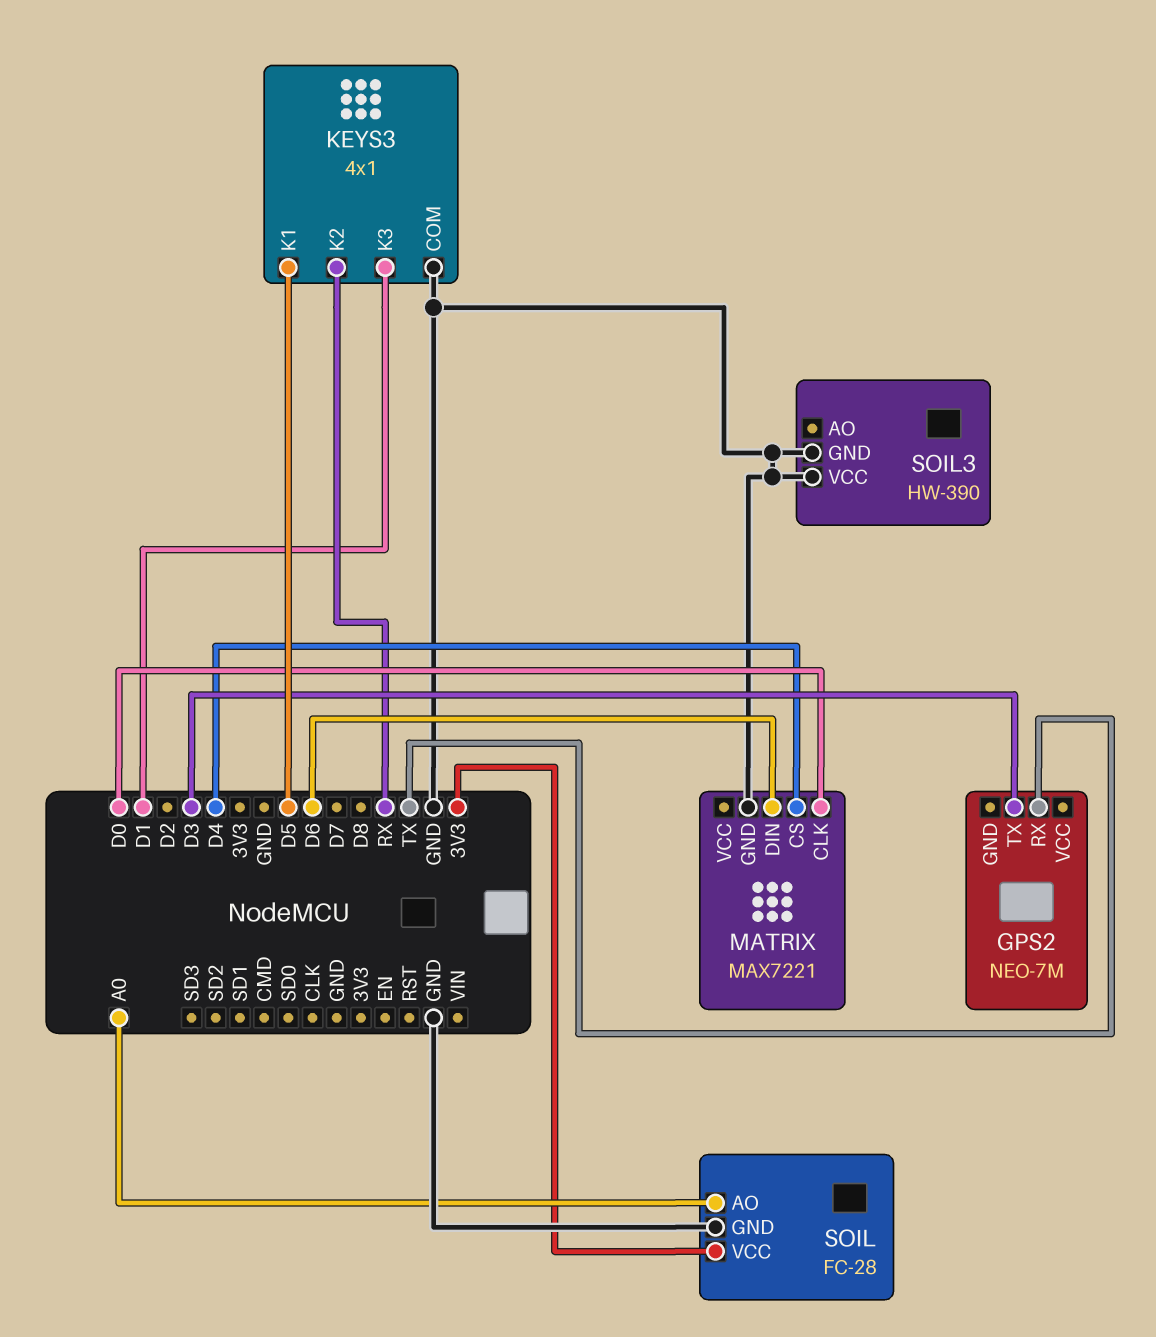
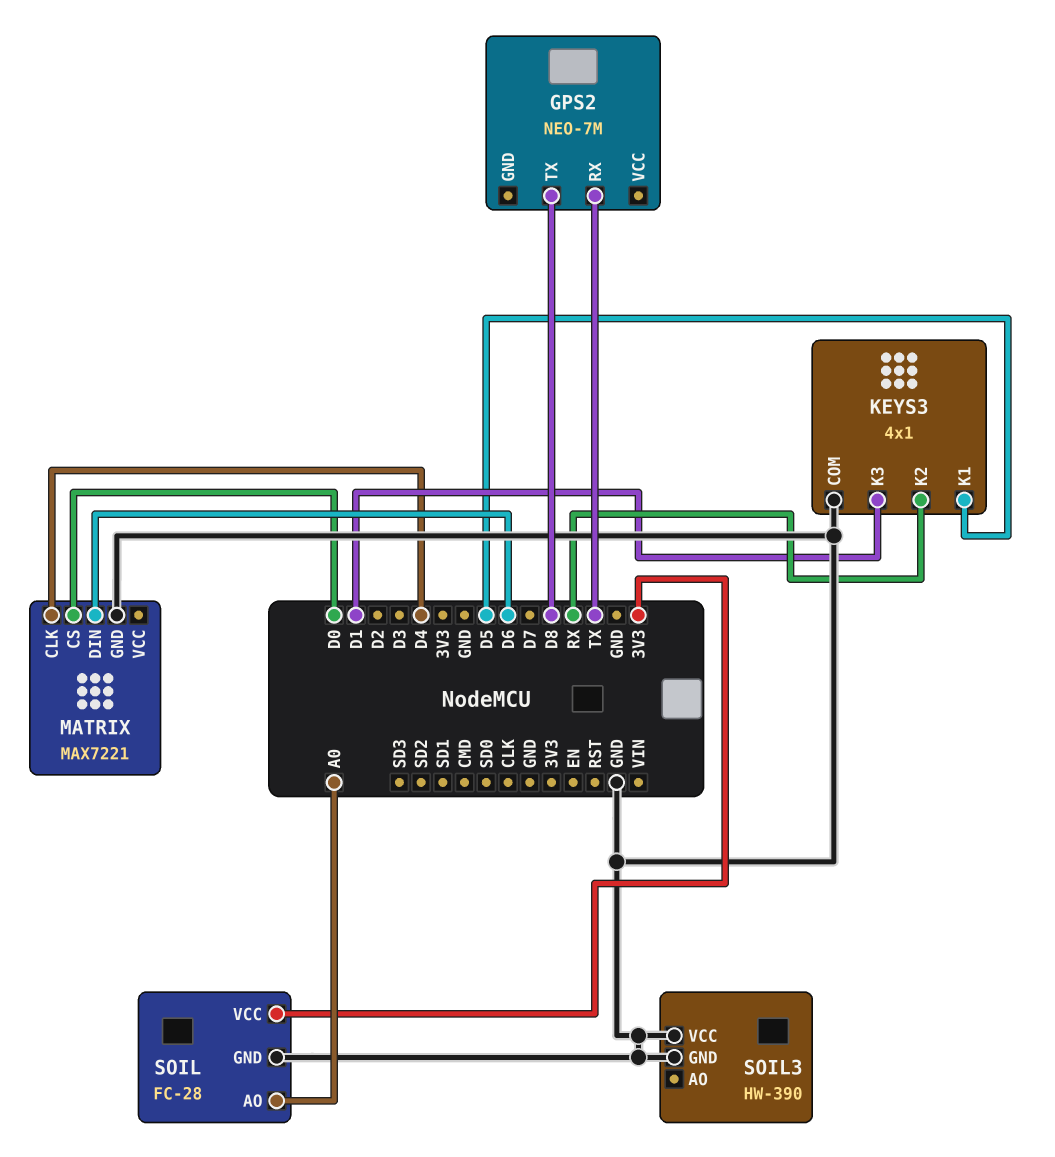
GPS2 pin TX: D3 -> D8
MATRIX pin CLK: D0 -> D4
MATRIX pin CS: D4 -> D0

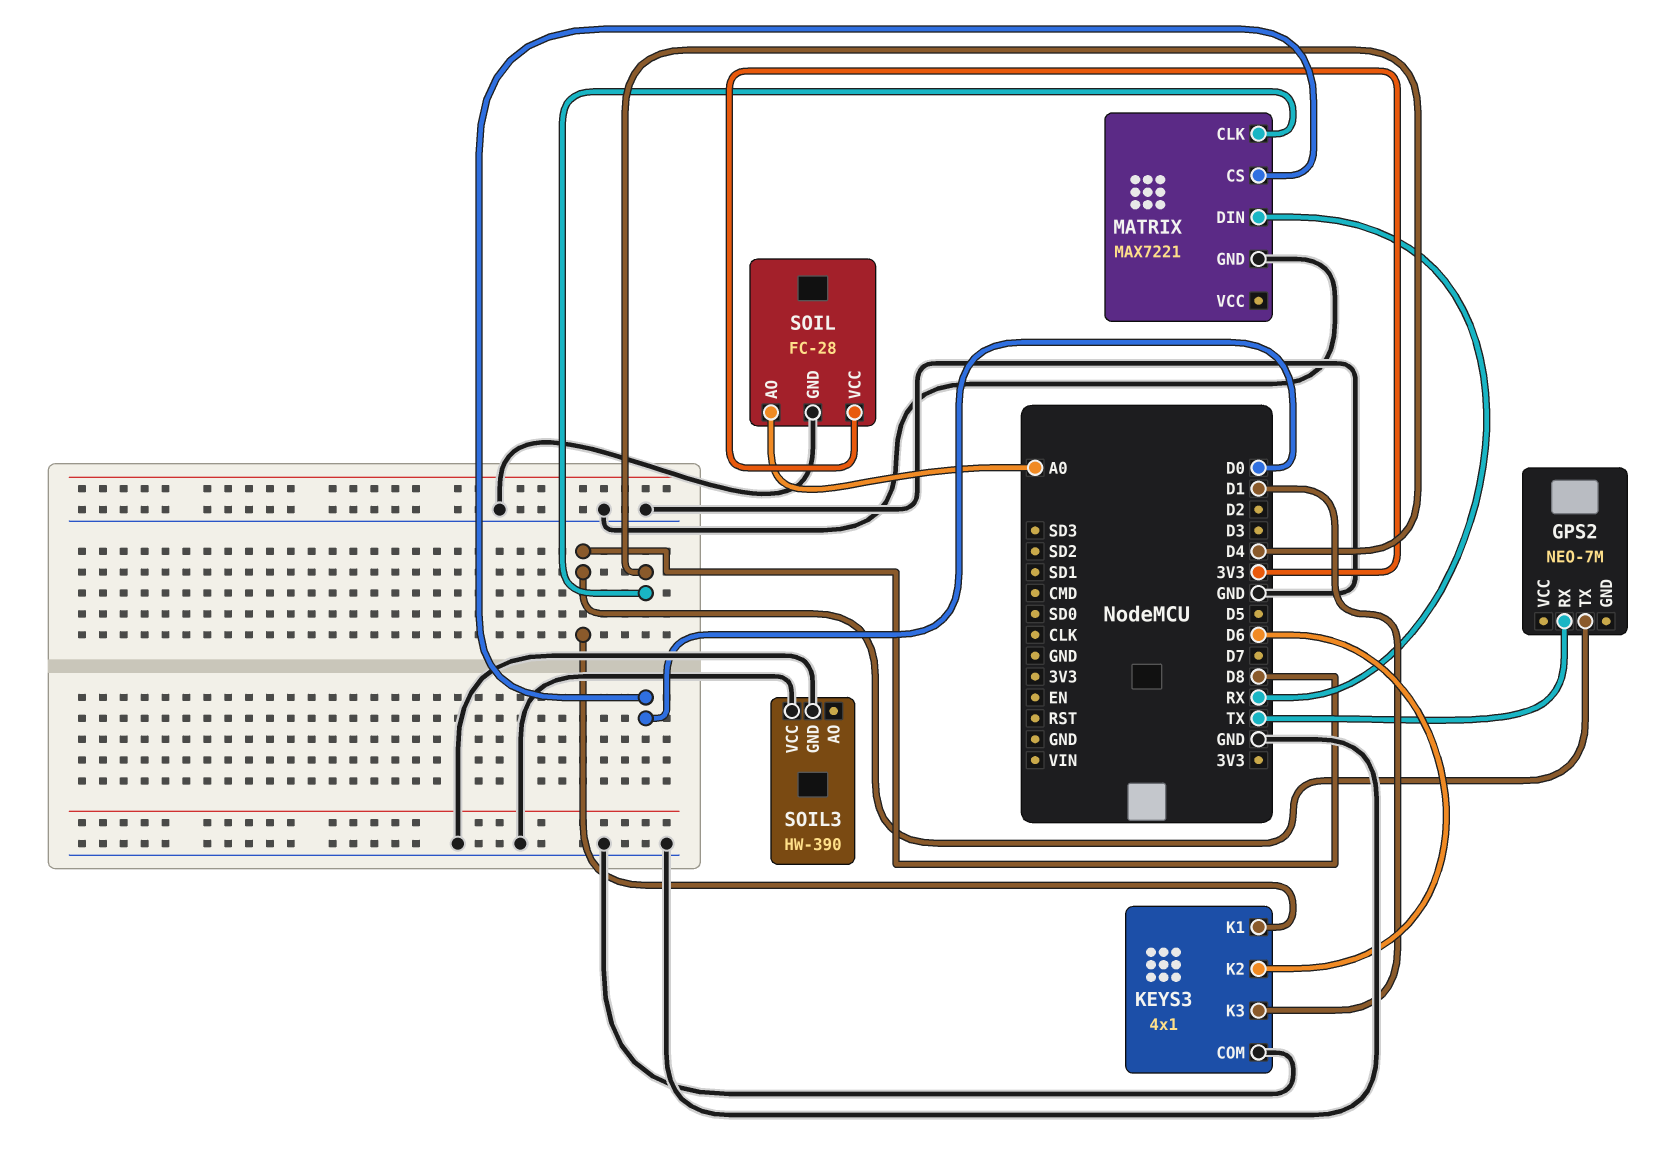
KEYS3 pin K1: D5 -> D8
KEYS3 pin K2: RX -> D6
MATRIX pin DIN: D6 -> RX

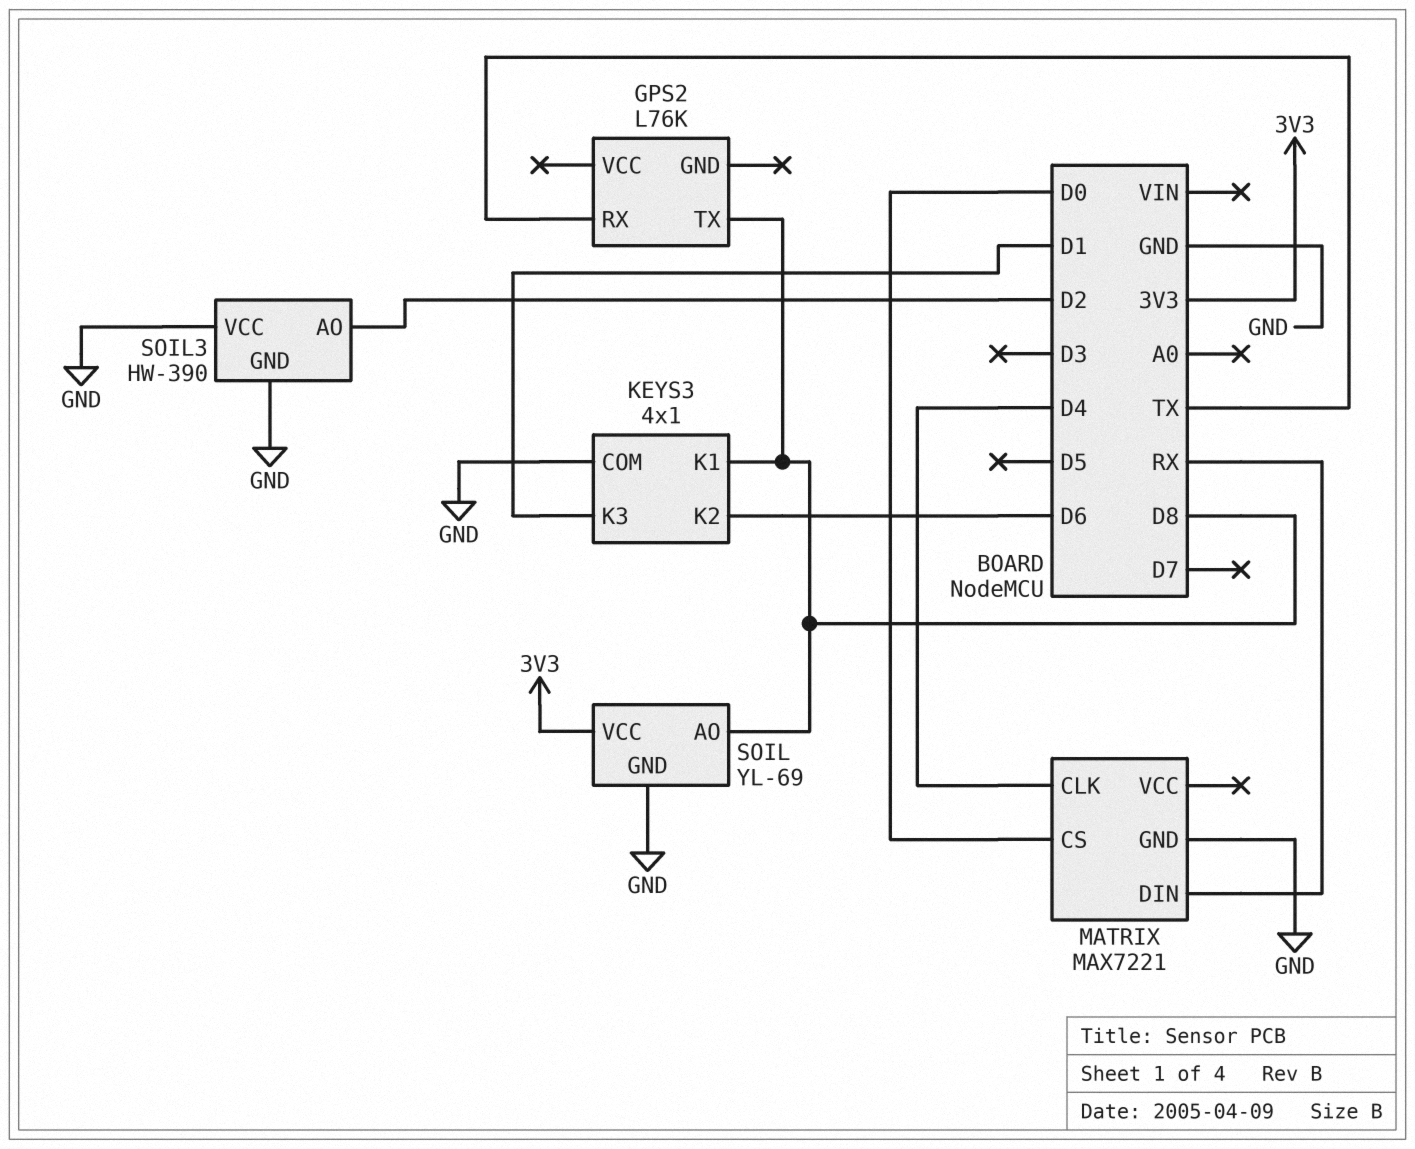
GPS2: NEO-7M -> L76K
SOIL: FC-28 -> YL-69
SOIL pin AO: A0 -> D8
SOIL3 pin AO: none -> D2

